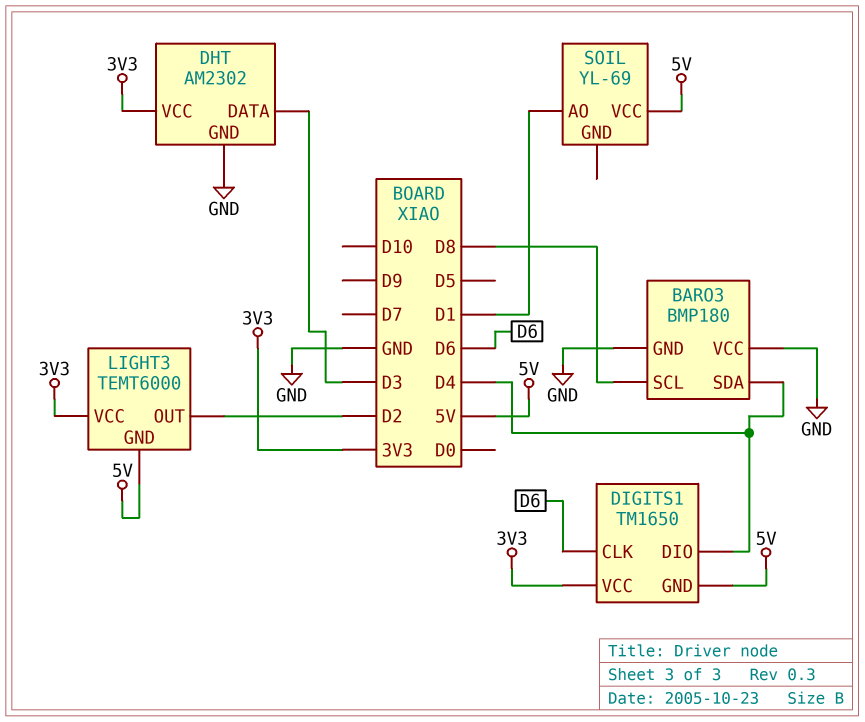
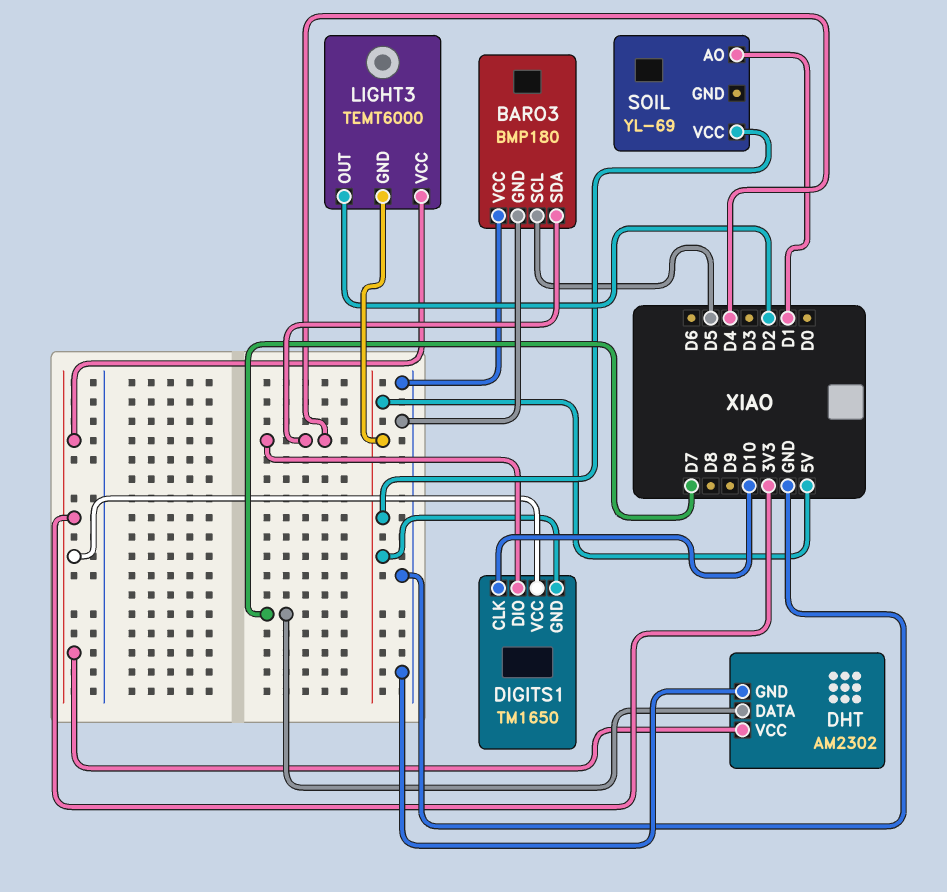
BARO3 pin SCL: D8 -> D5
DHT pin DATA: D3 -> D7
DIGITS1 pin CLK: D6 -> D10

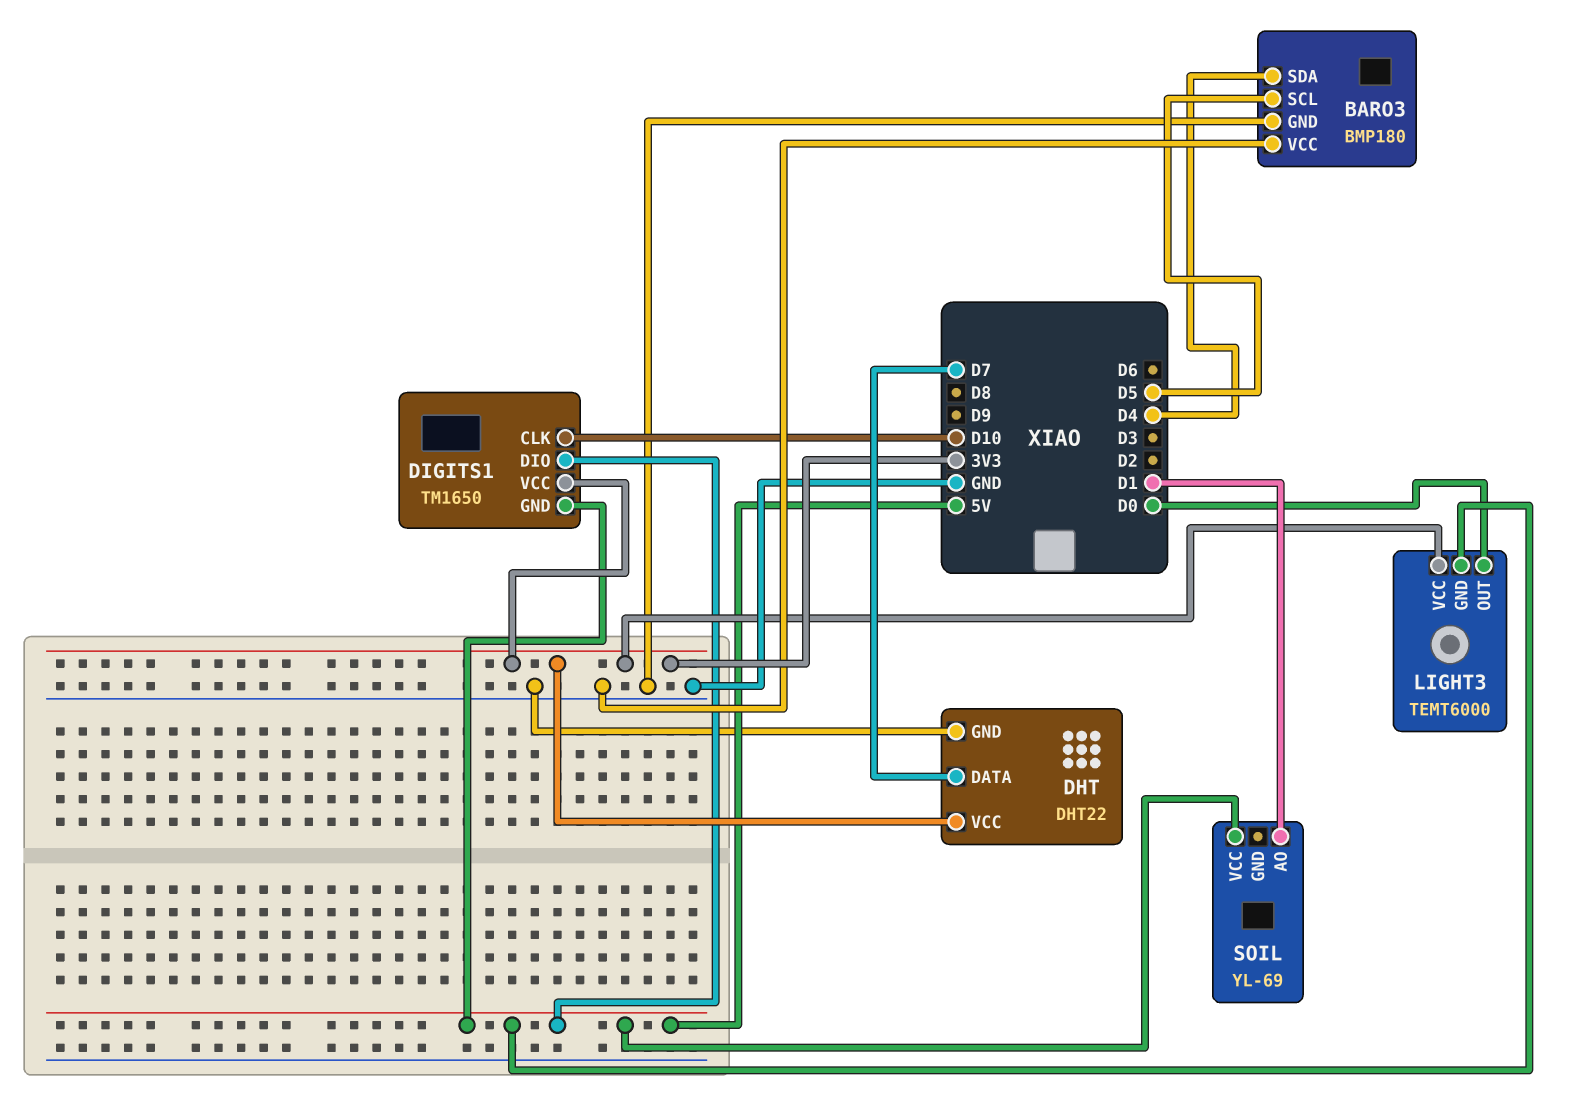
DHT: AM2302 -> DHT22
DIGITS1 pin DIO: D4 -> 5V
LIGHT3 pin OUT: D2 -> D0

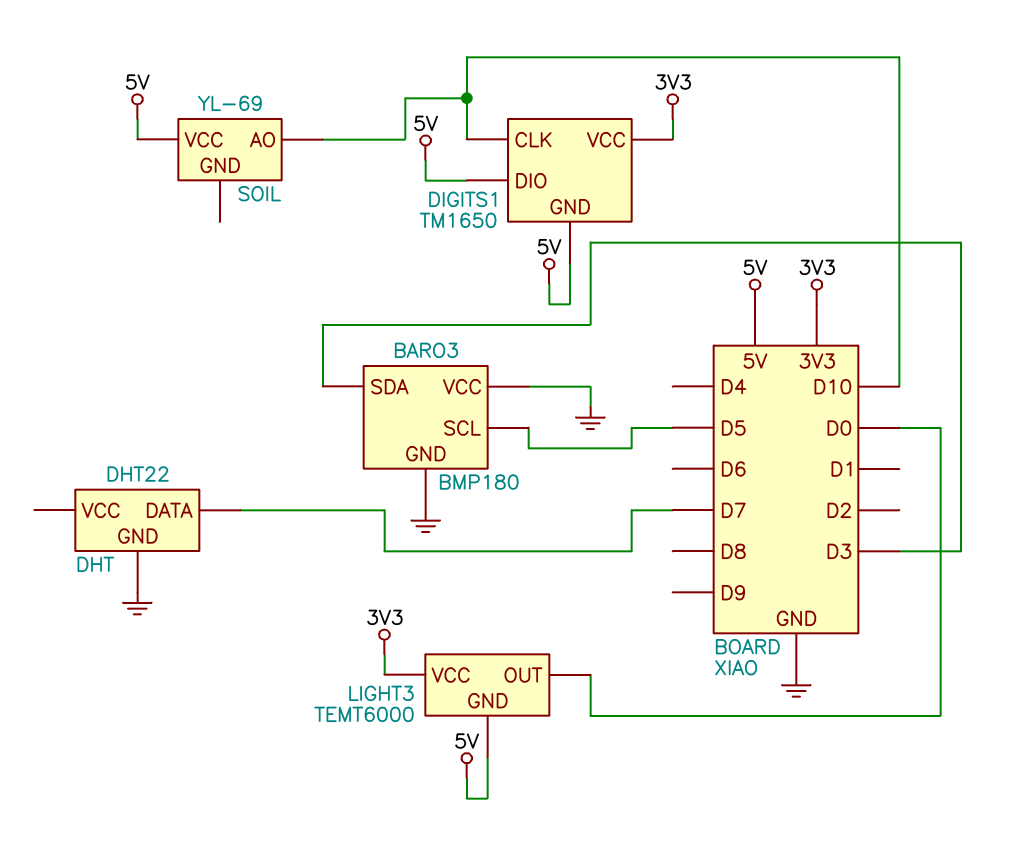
BARO3 pin SDA: D4 -> D3
DHT pin VCC: 3V3 -> none
SOIL pin AO: D1 -> D10

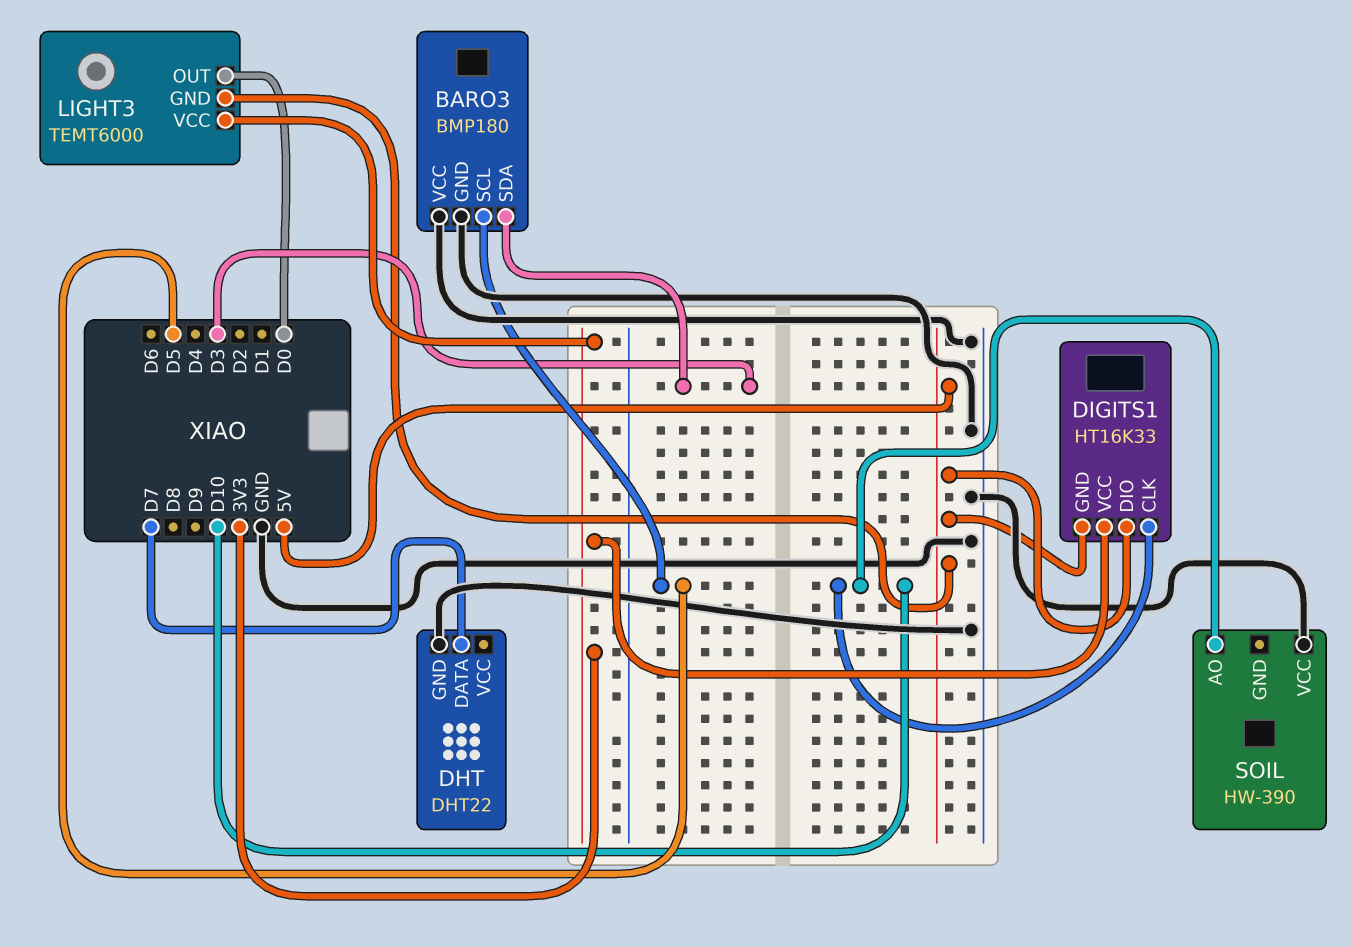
DIGITS1: TM1650 -> HT16K33
SOIL: YL-69 -> HW-390
SOIL pin VCC: 5V -> GND

